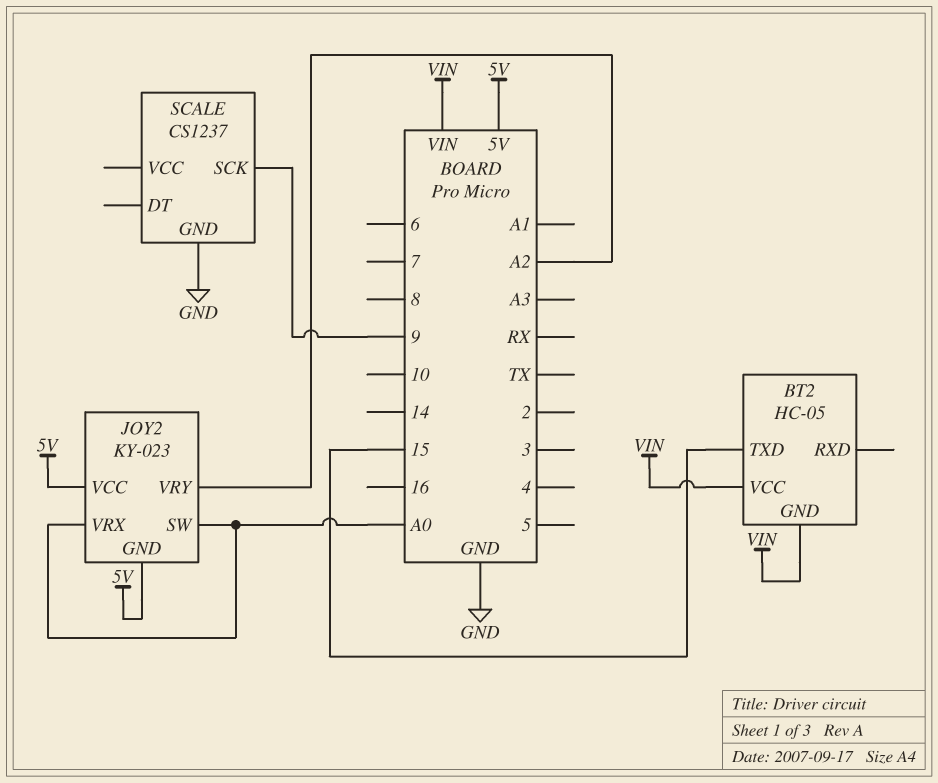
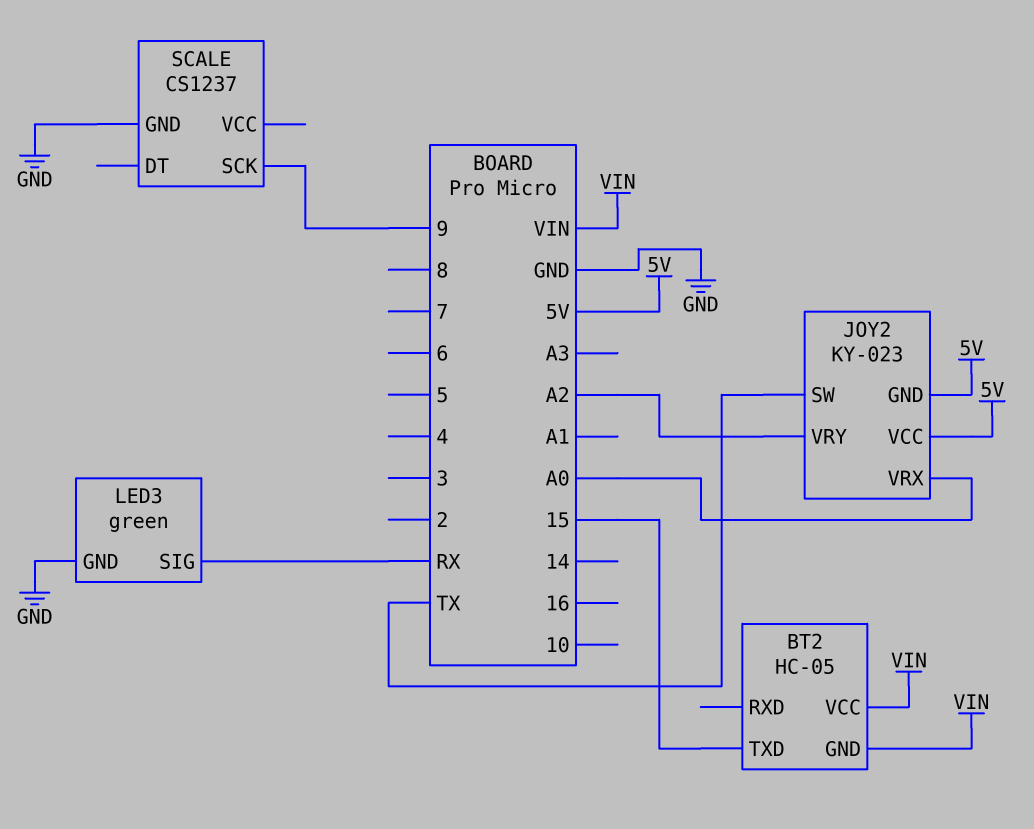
JOY2 pin SW: A0 -> TX
LED3: none -> green
LED3 pin GND: none -> GND
LED3 pin SIG: none -> RX

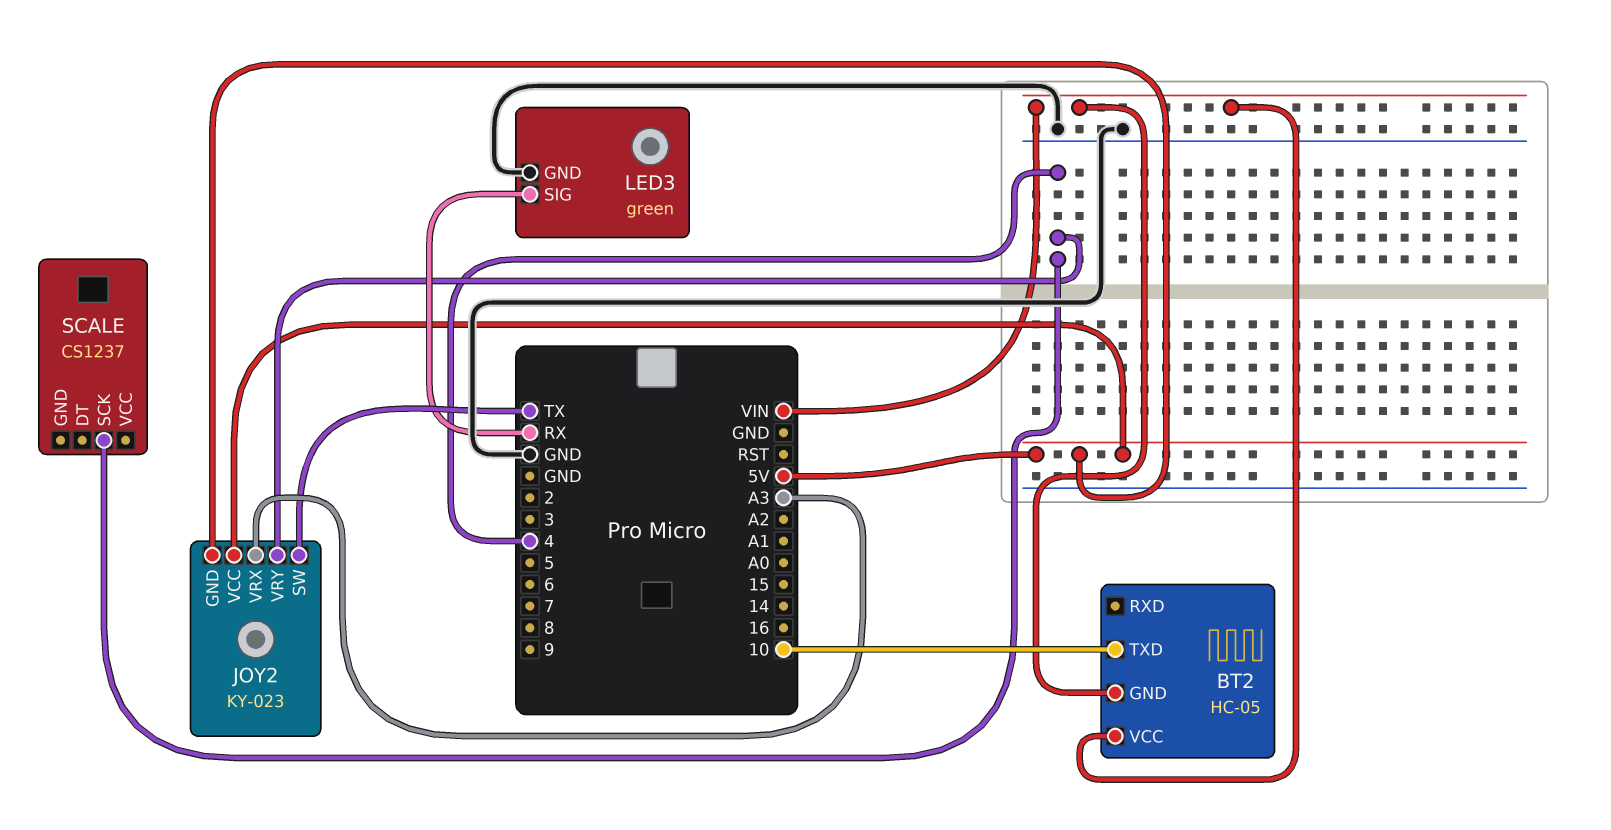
BT2 pin TXD: 15 -> 10
JOY2 pin VRX: A0 -> A3
JOY2 pin VRY: A2 -> 4
SCALE pin GND: GND -> none
SCALE pin SCK: 9 -> 4

